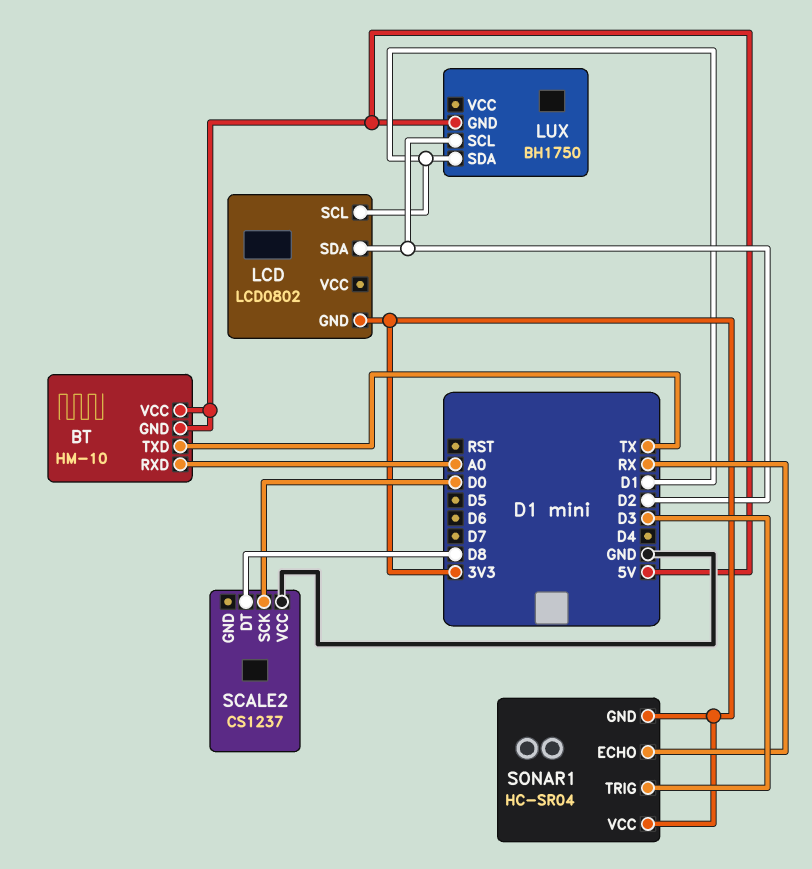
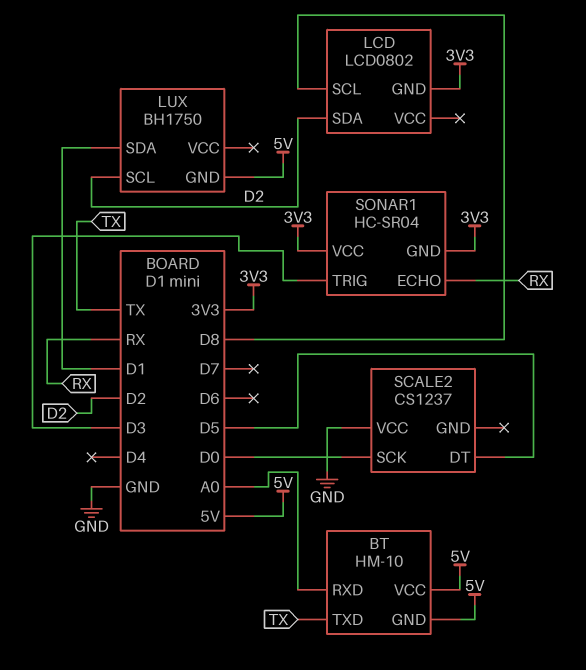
LCD pin SCL: D1 -> D8
SCALE2 pin DT: D8 -> D5

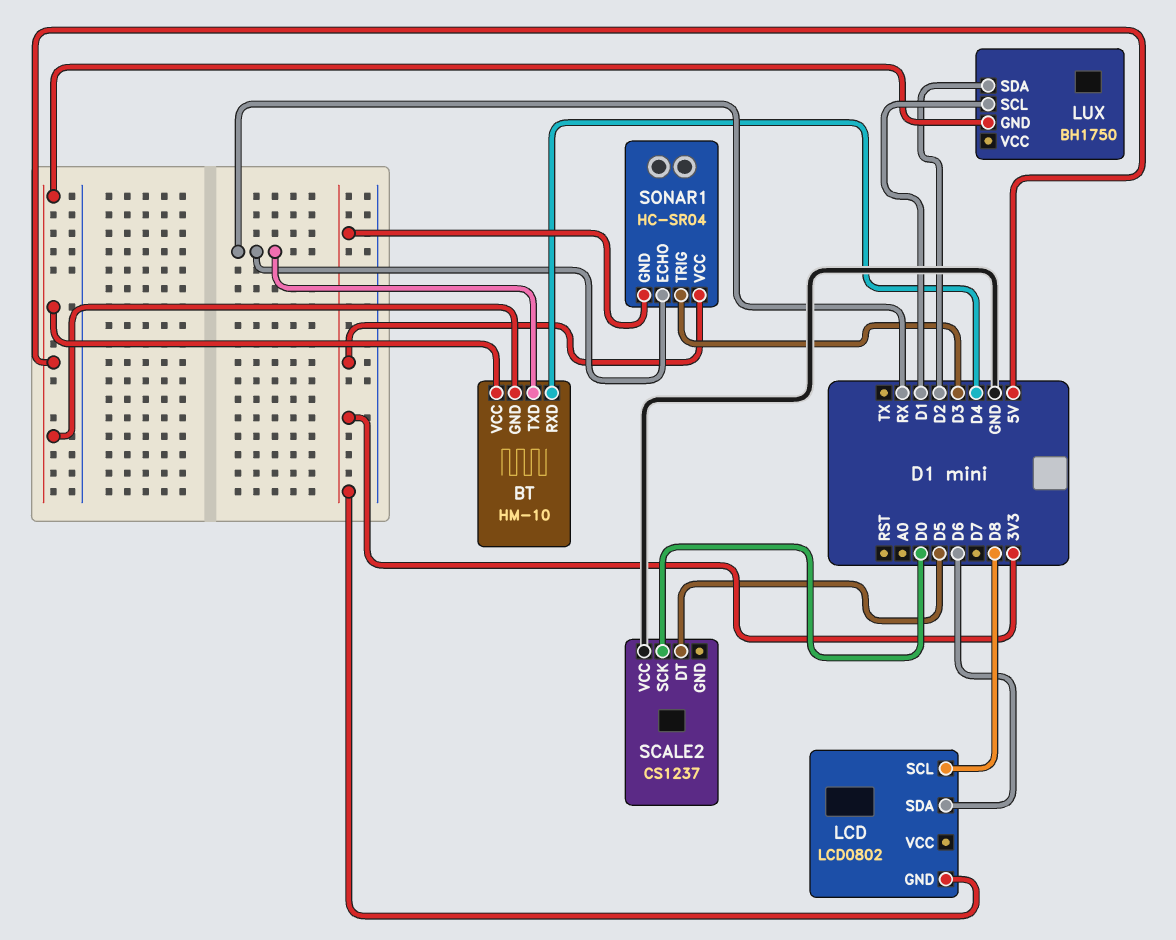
BT pin RXD: A0 -> D4
BT pin TXD: TX -> RX
LCD pin SDA: D2 -> D6
LUX pin SCL: D2 -> D1
LUX pin SDA: D1 -> D2

